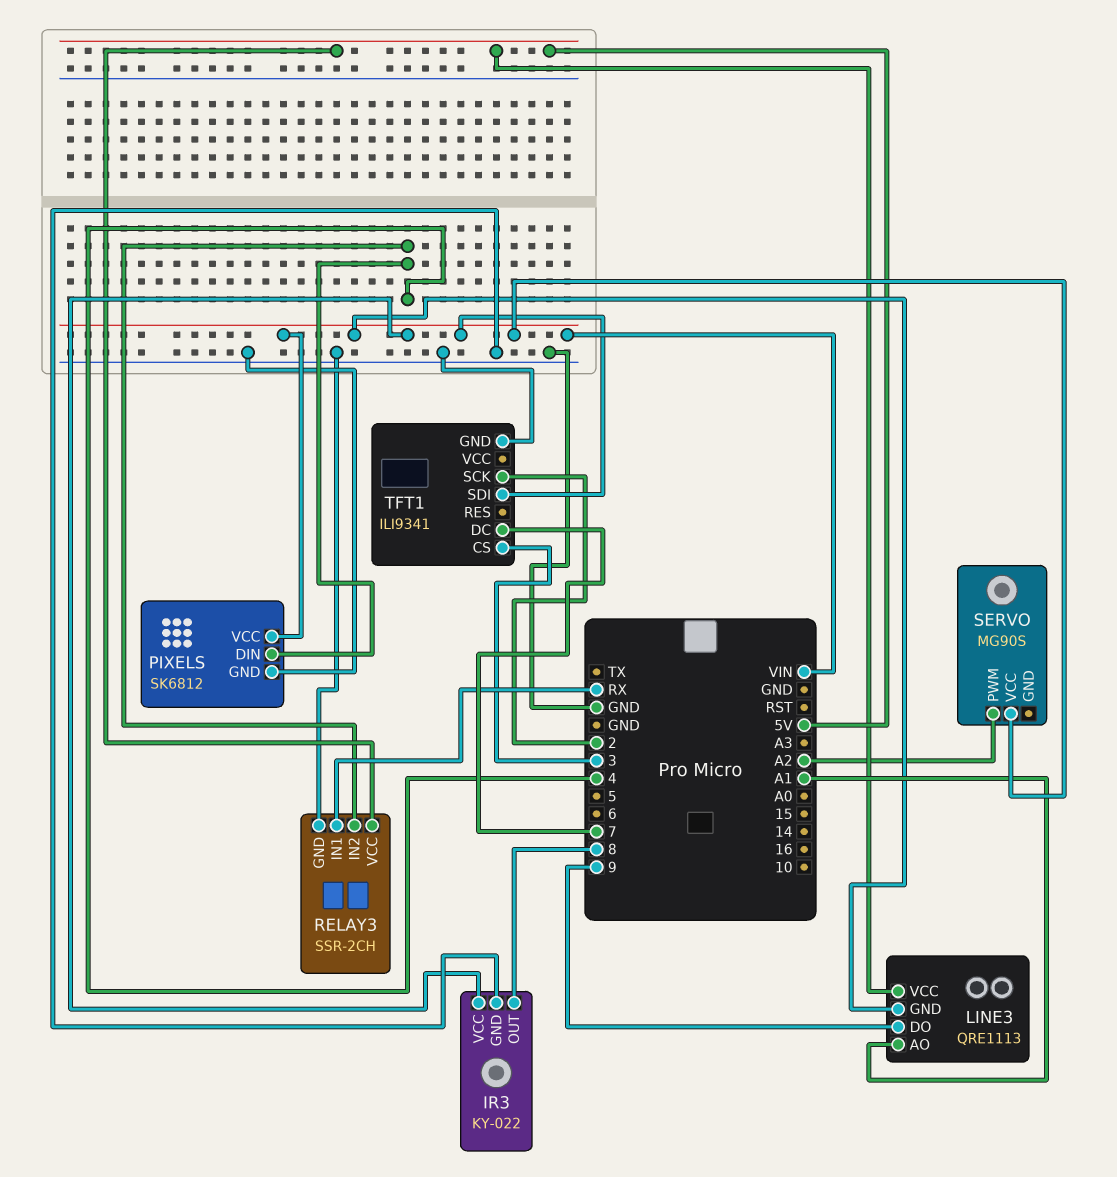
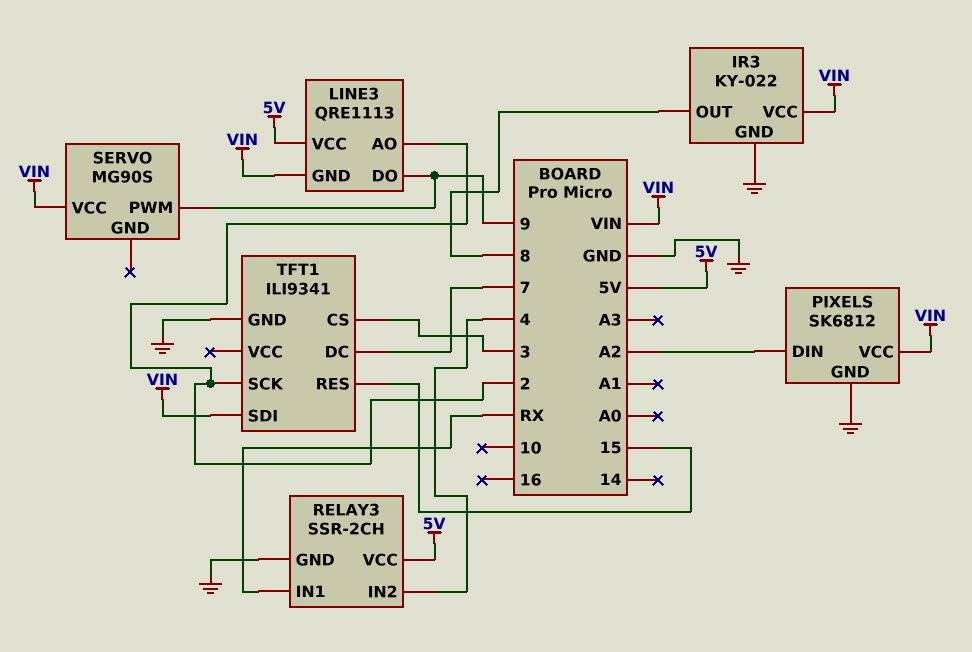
LINE3 pin AO: A1 -> 2
PIXELS pin DIN: 4 -> A2
SERVO pin PWM: A2 -> 9
TFT1 pin RES: none -> 15

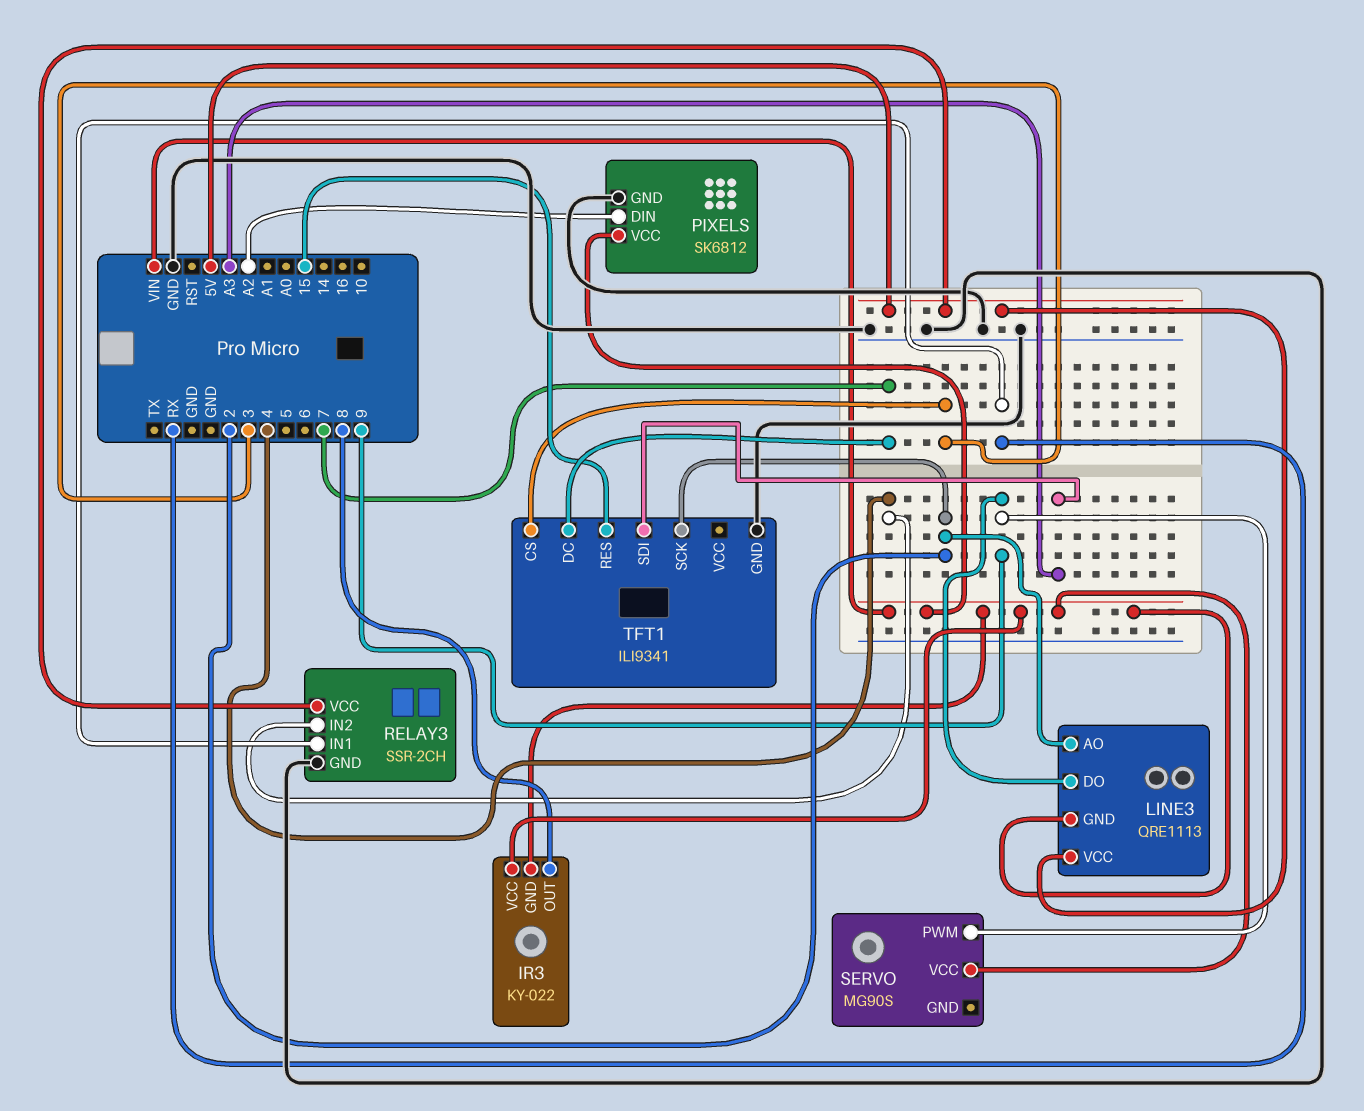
IR3 pin GND: GND -> VIN
TFT1 pin SDI: VIN -> A3

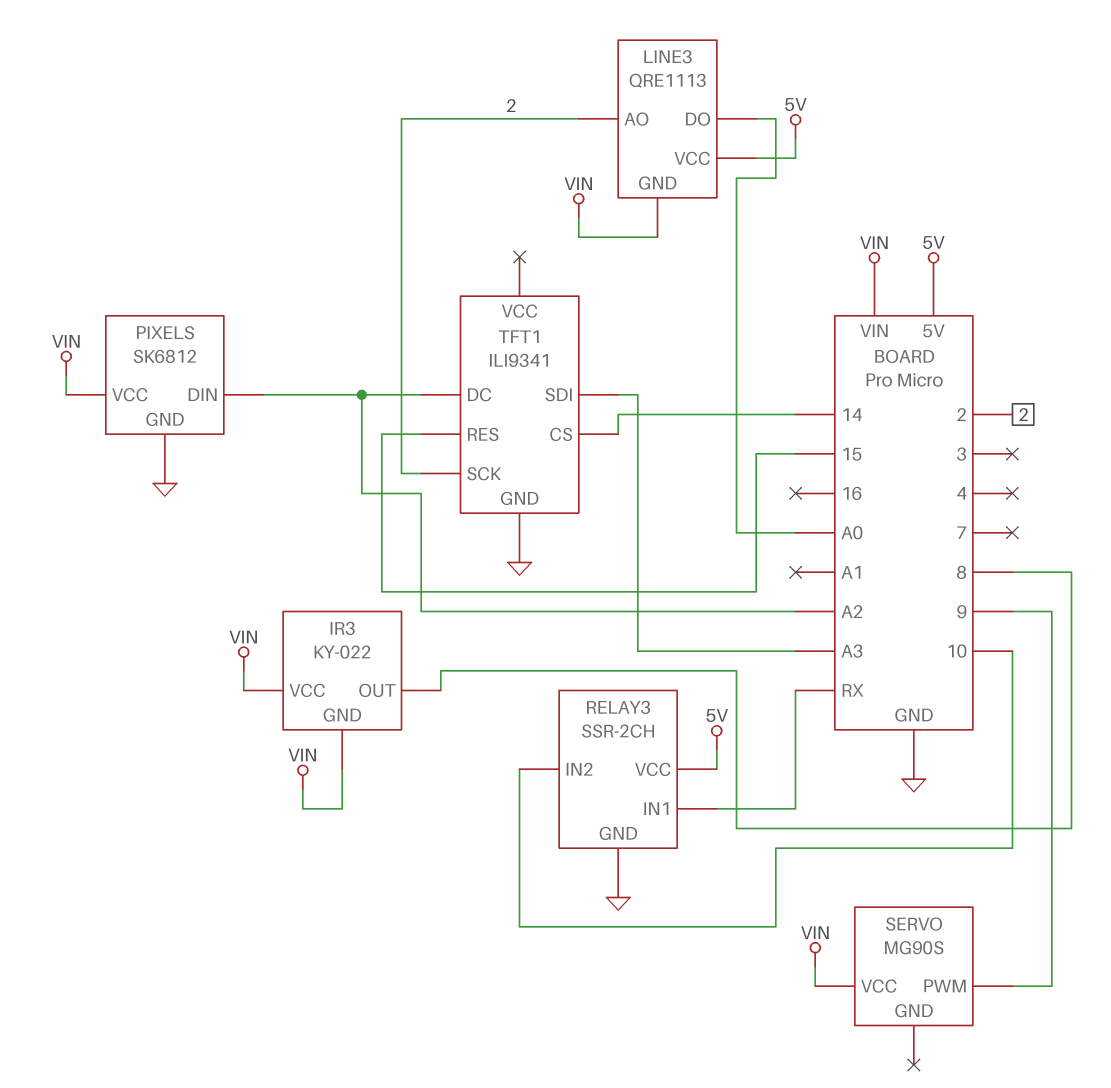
LINE3 pin DO: 9 -> A0
RELAY3 pin IN2: 4 -> 10
TFT1 pin CS: 3 -> 14
TFT1 pin DC: 7 -> A2

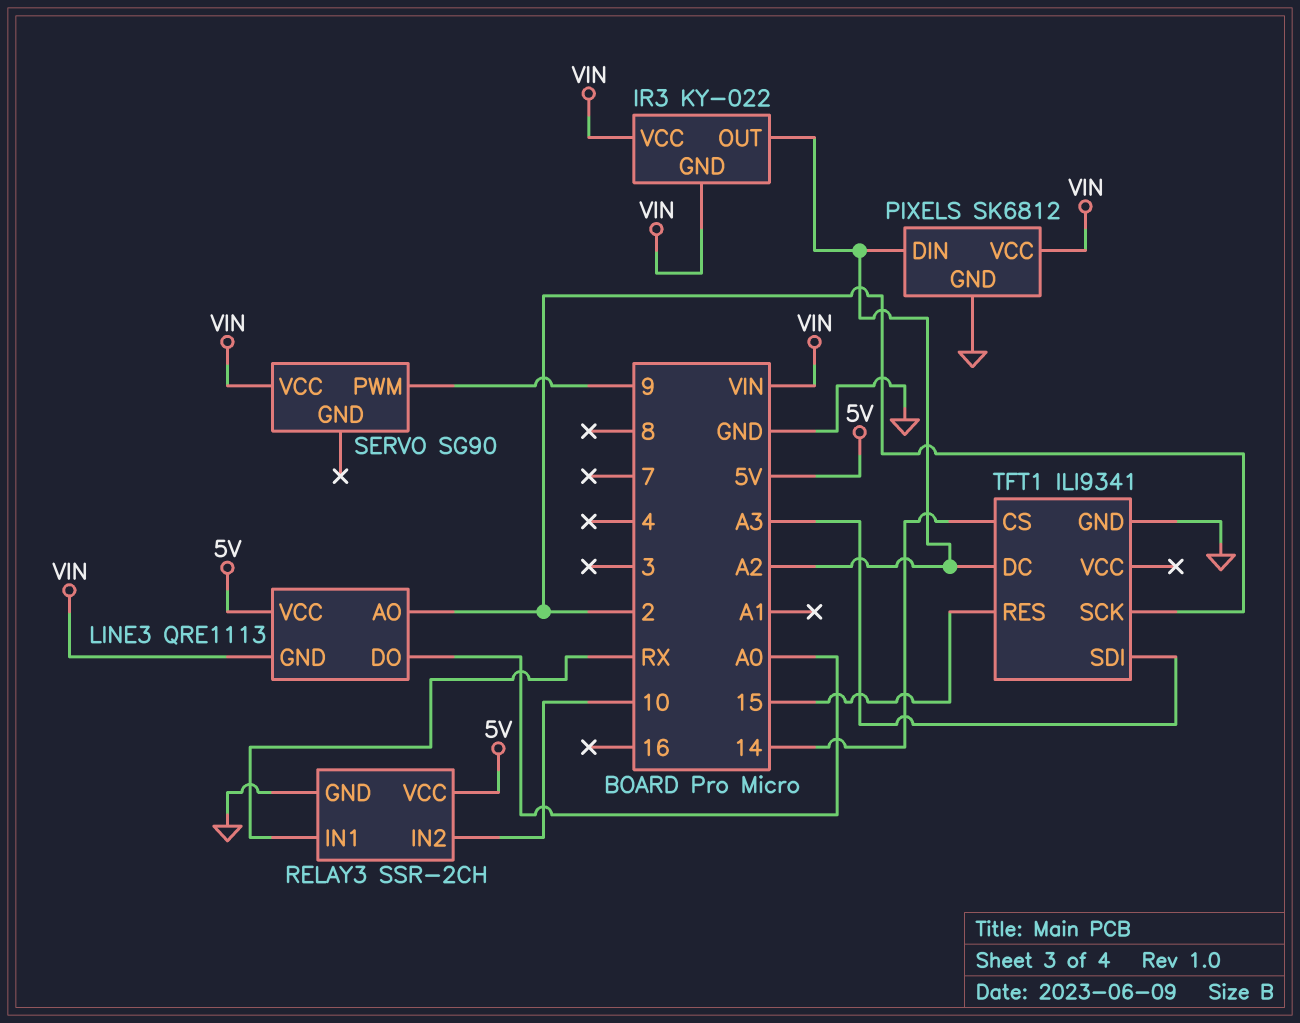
IR3 pin OUT: 8 -> A2
SERVO: MG90S -> SG90

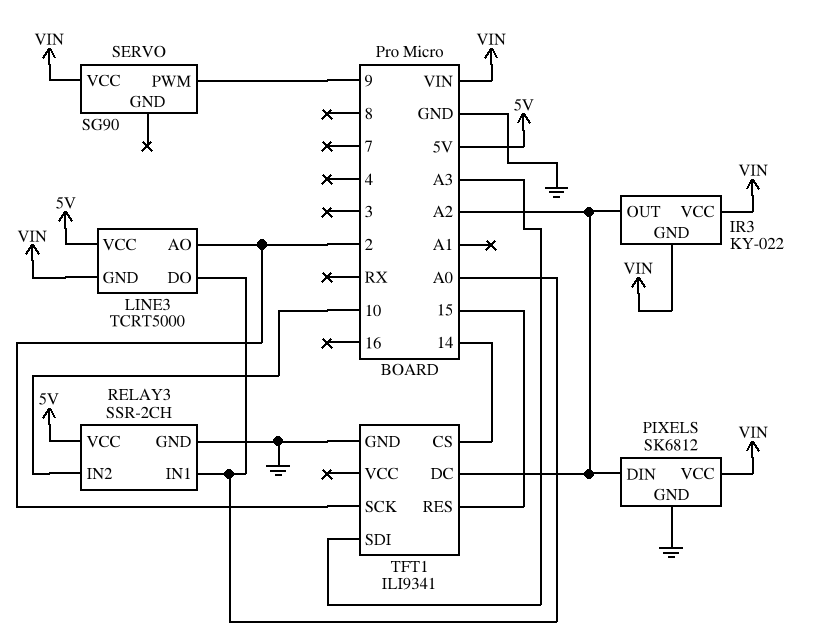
LINE3: QRE1113 -> TCRT5000
RELAY3 pin IN1: RX -> A0

